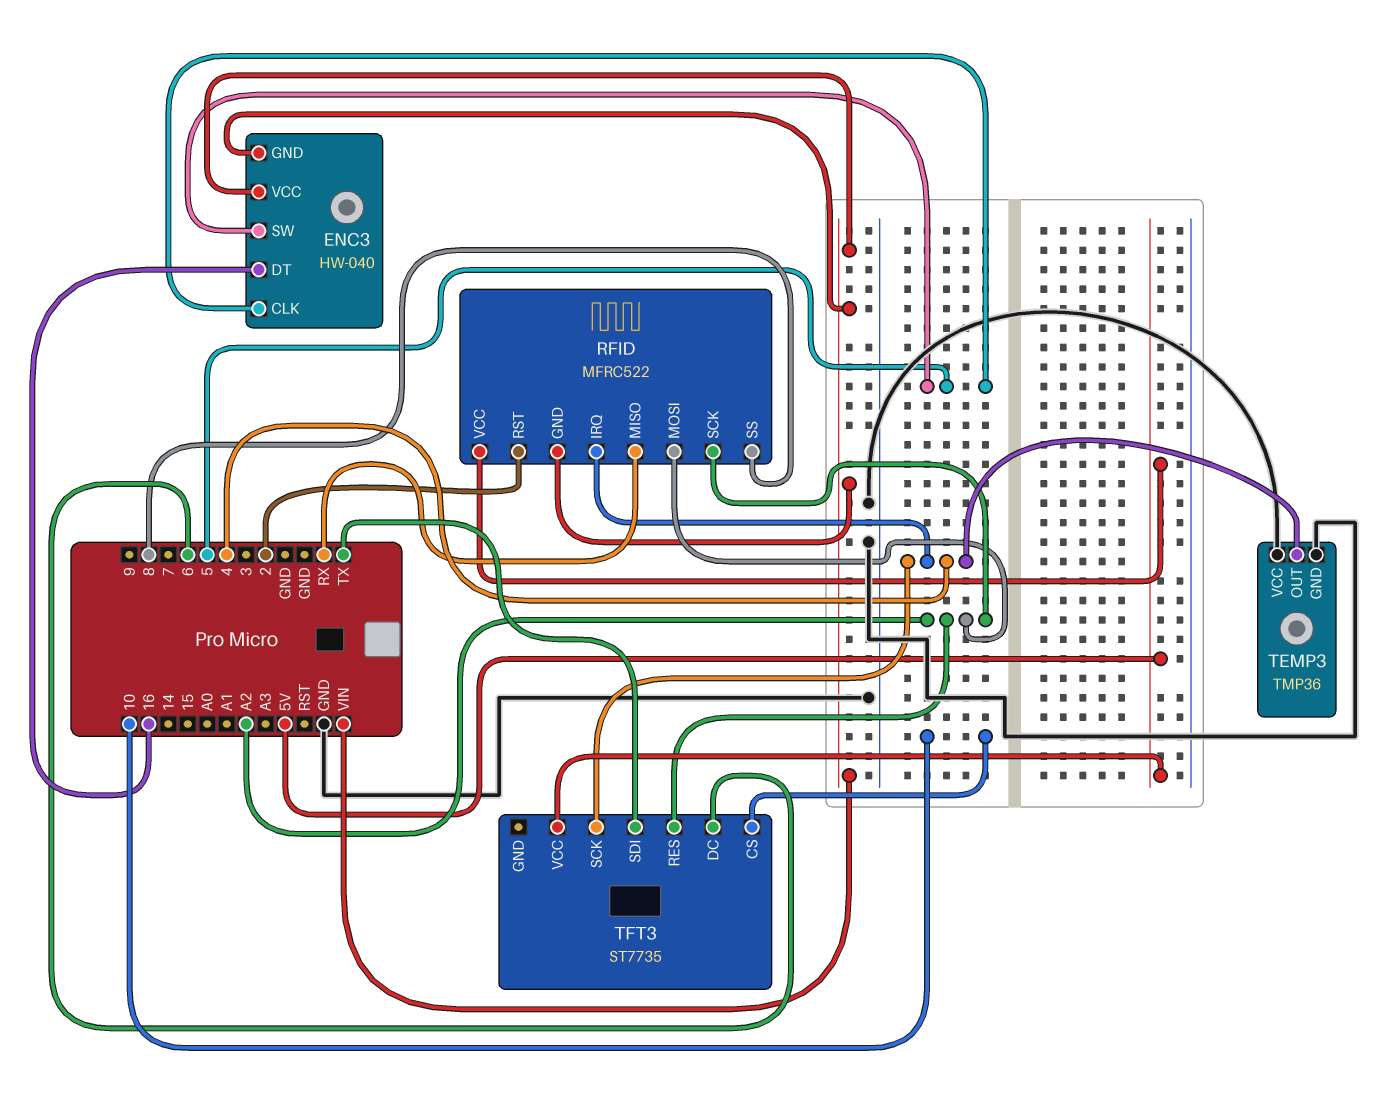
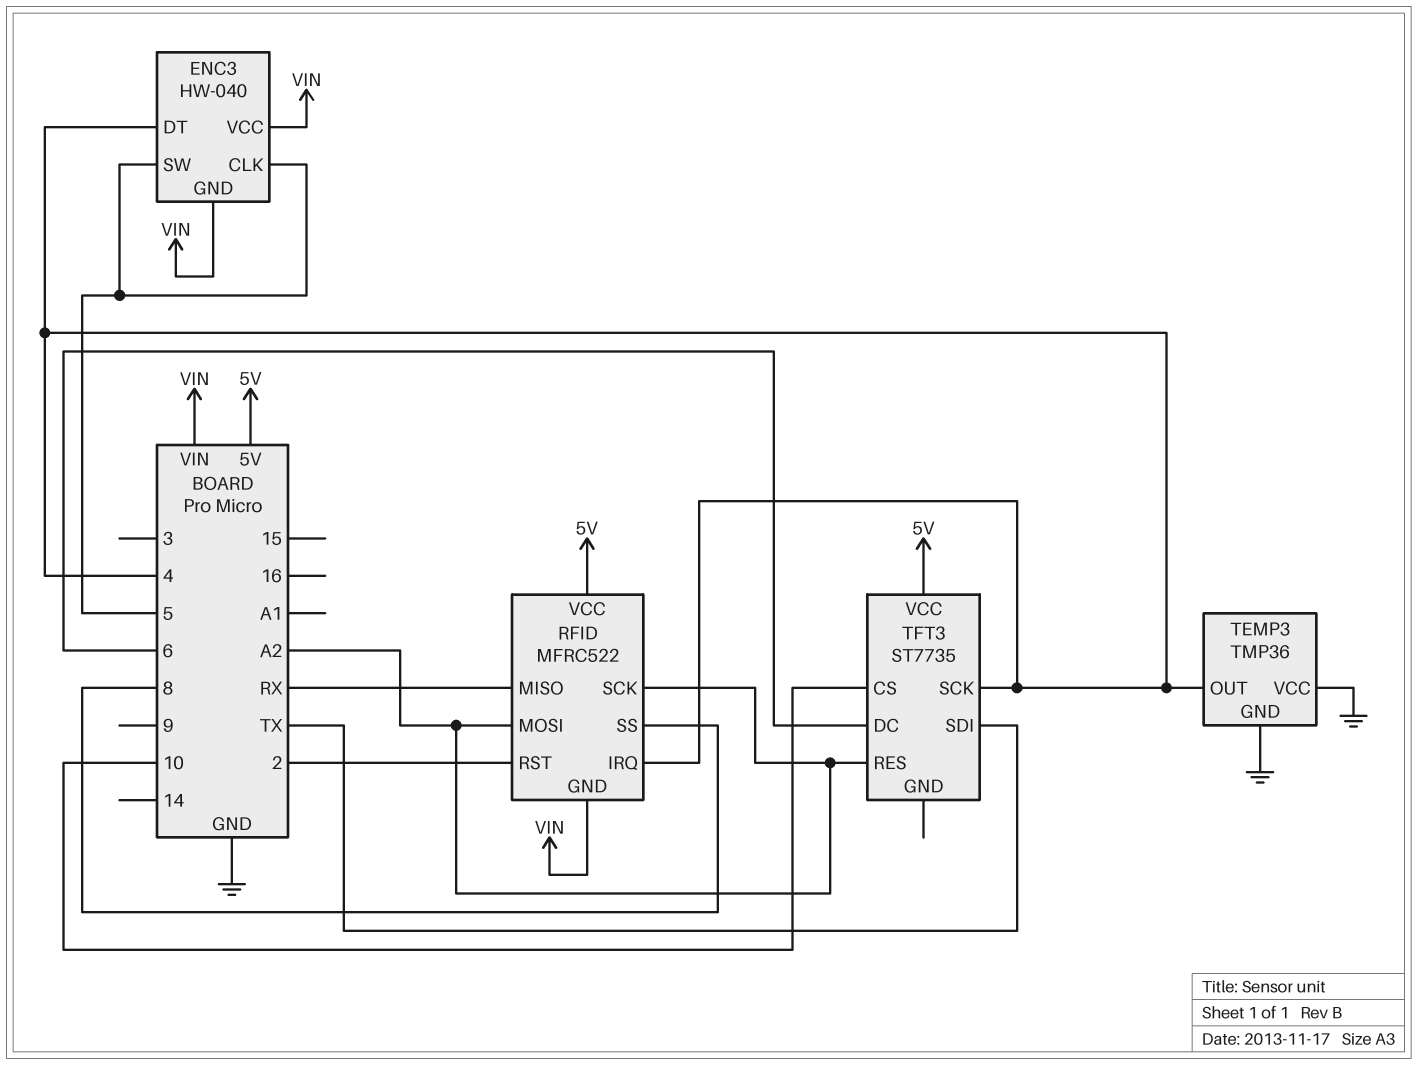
ENC3 pin DT: 16 -> 4

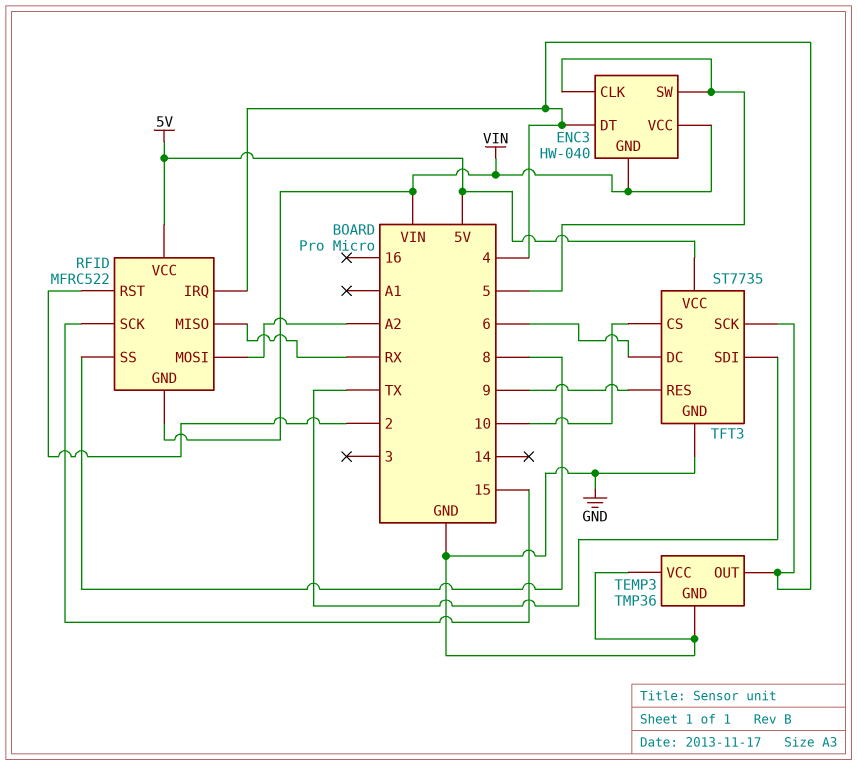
RFID pin SCK: A2 -> 15
TFT3 pin GND: none -> GND
TFT3 pin RES: A2 -> 9

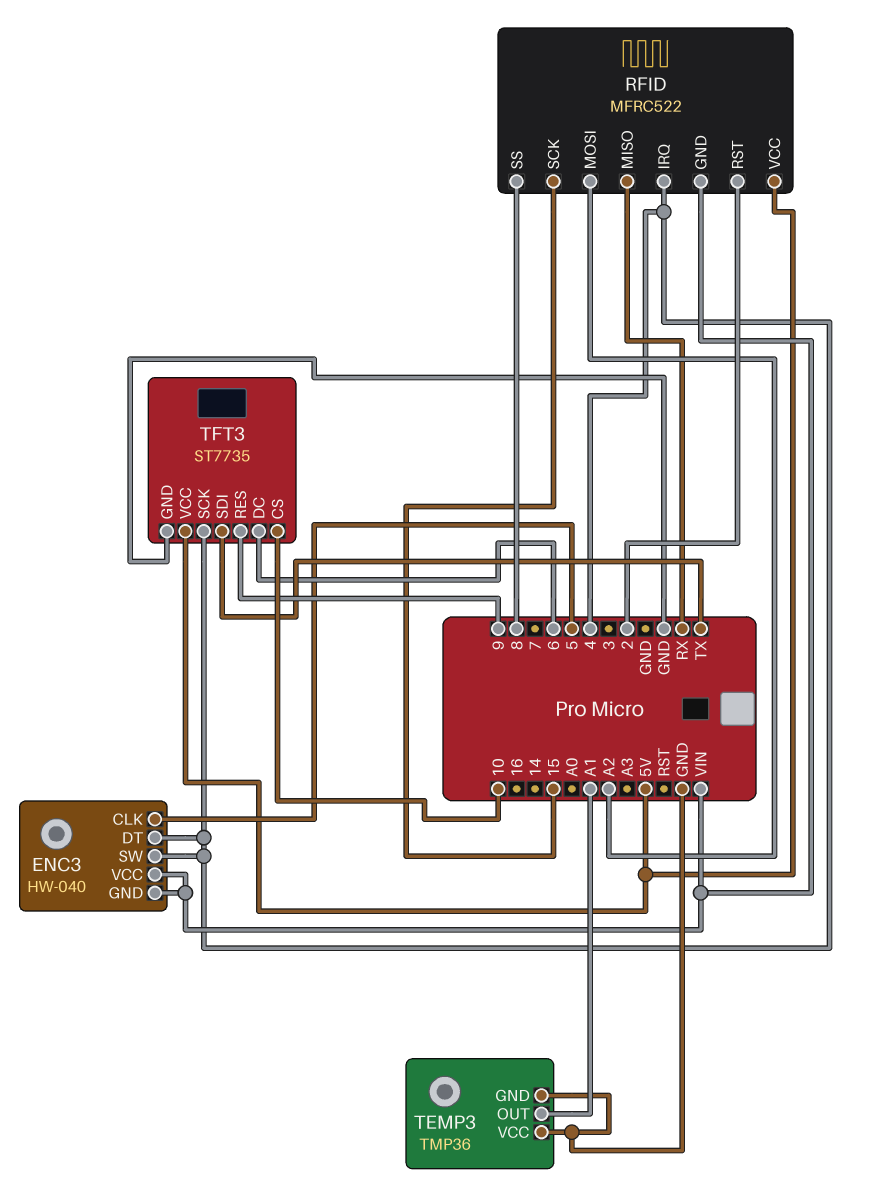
ENC3 pin SW: 5 -> 4
TEMP3 pin OUT: 4 -> A1

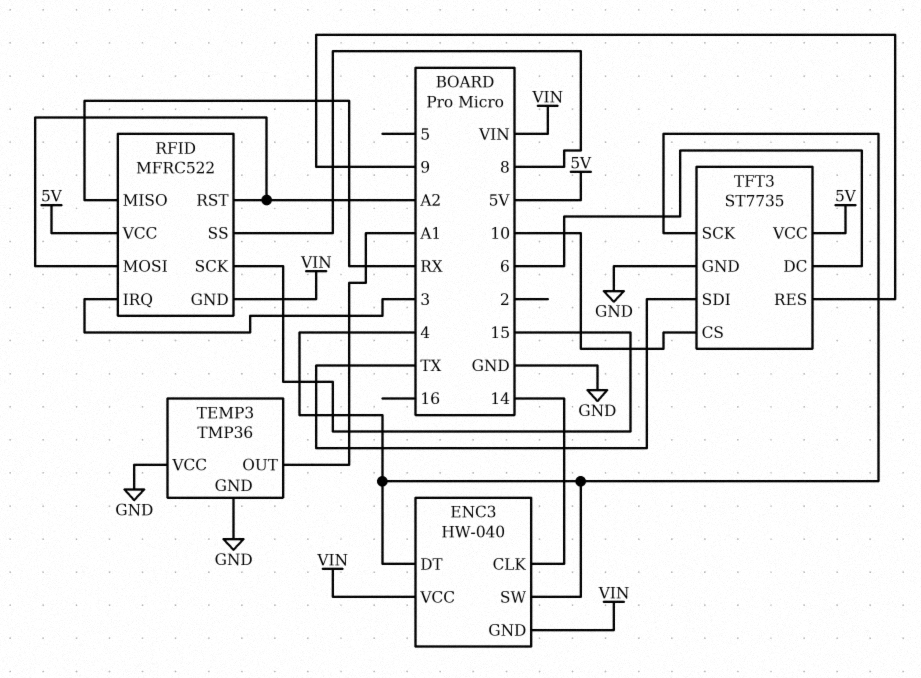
ENC3 pin CLK: 5 -> 14
RFID pin IRQ: 4 -> 3
RFID pin RST: 2 -> A2

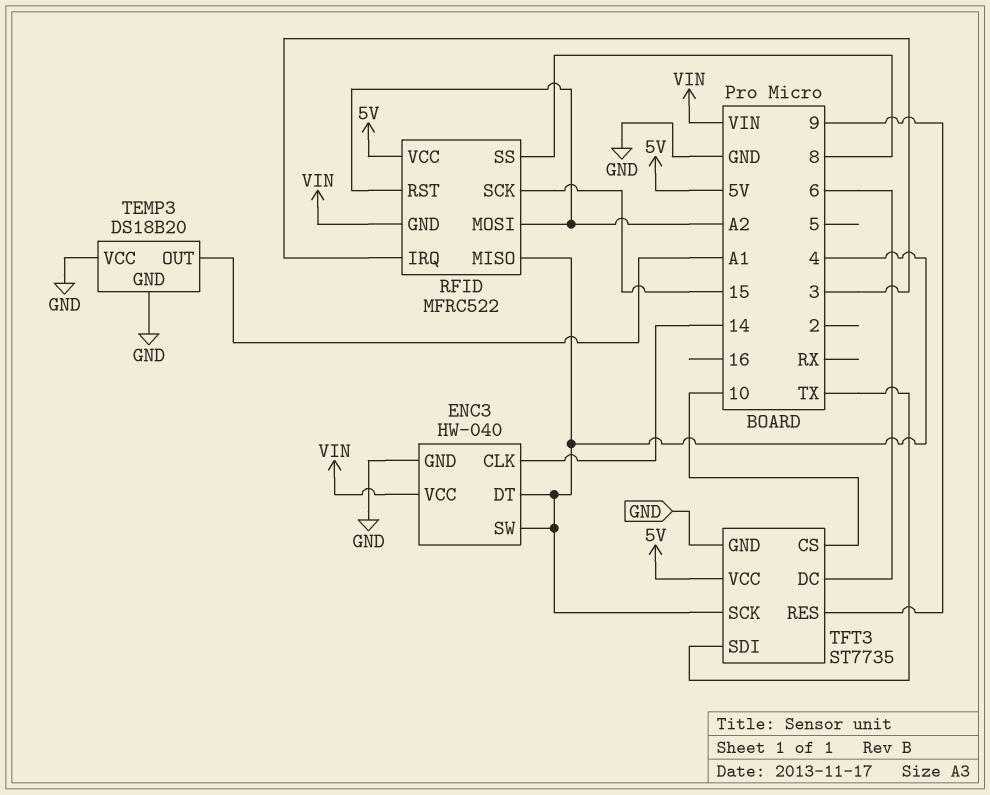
ENC3 pin GND: VIN -> GND
RFID pin MISO: RX -> 4
TEMP3: TMP36 -> DS18B20

